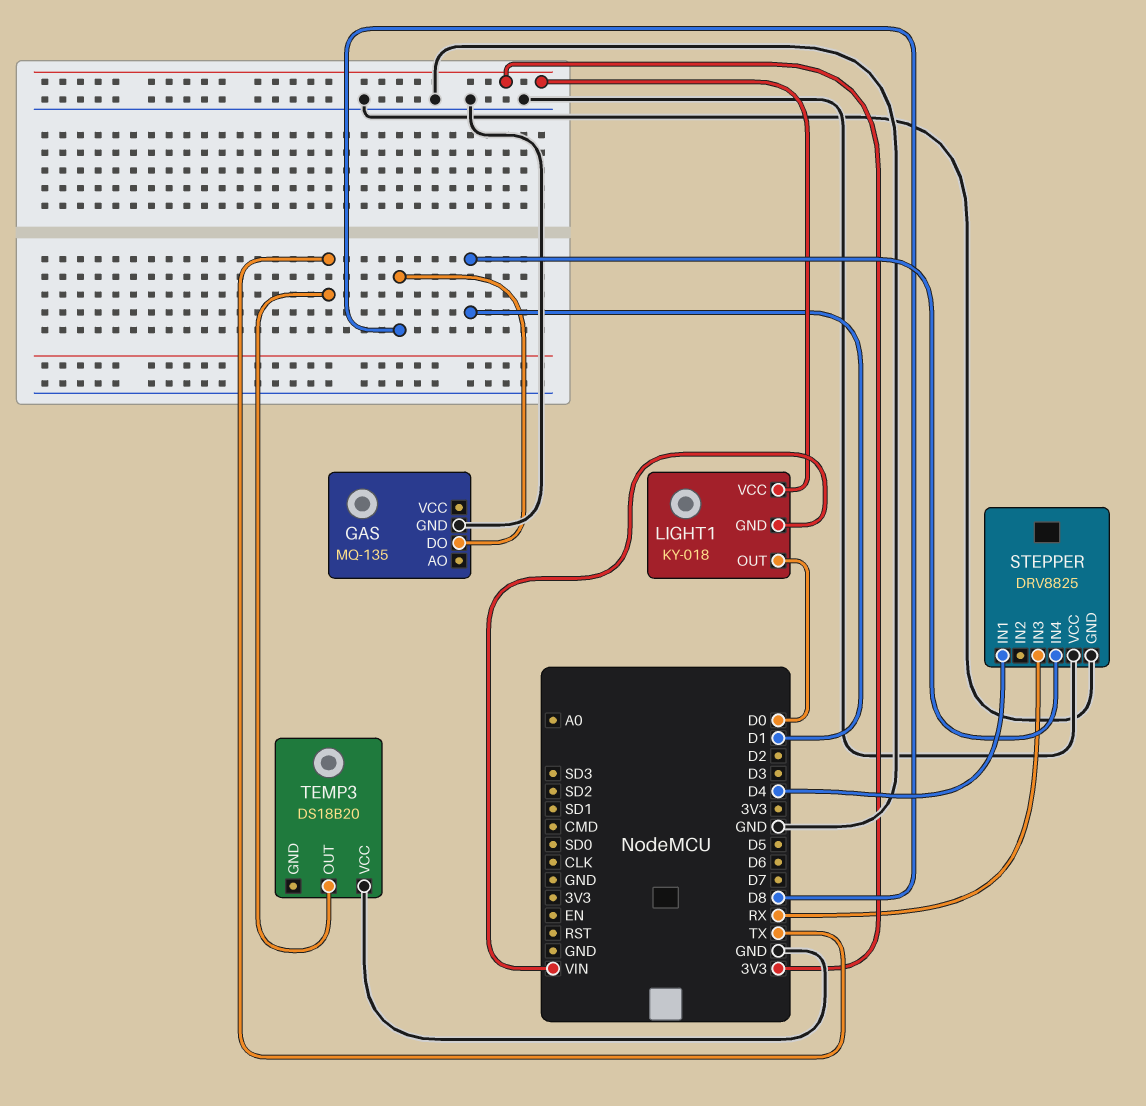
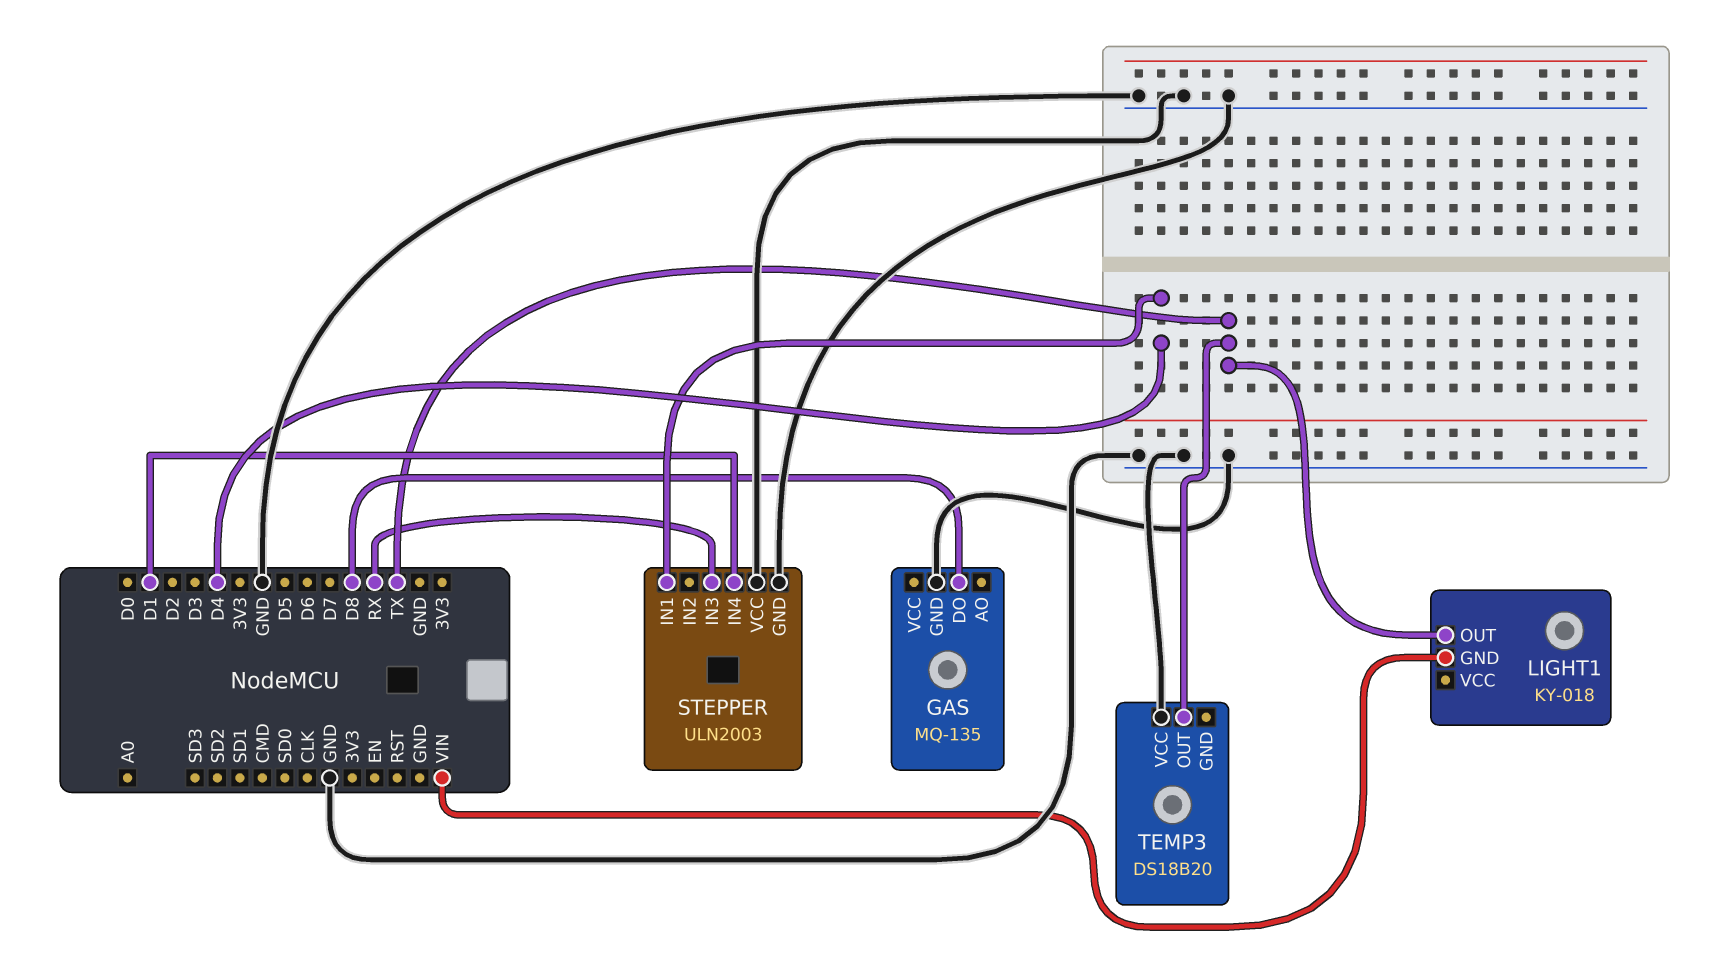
LIGHT1 pin OUT: D0 -> TX
LIGHT1 pin VCC: 3V3 -> none
STEPPER: DRV8825 -> ULN2003

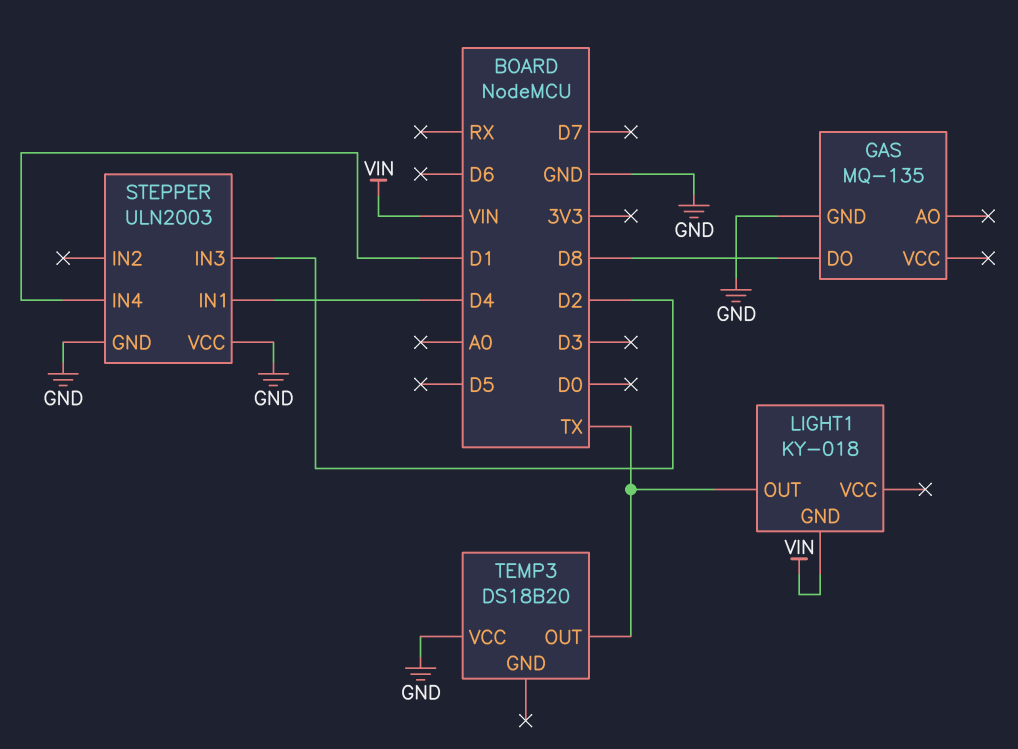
STEPPER pin IN3: RX -> D2

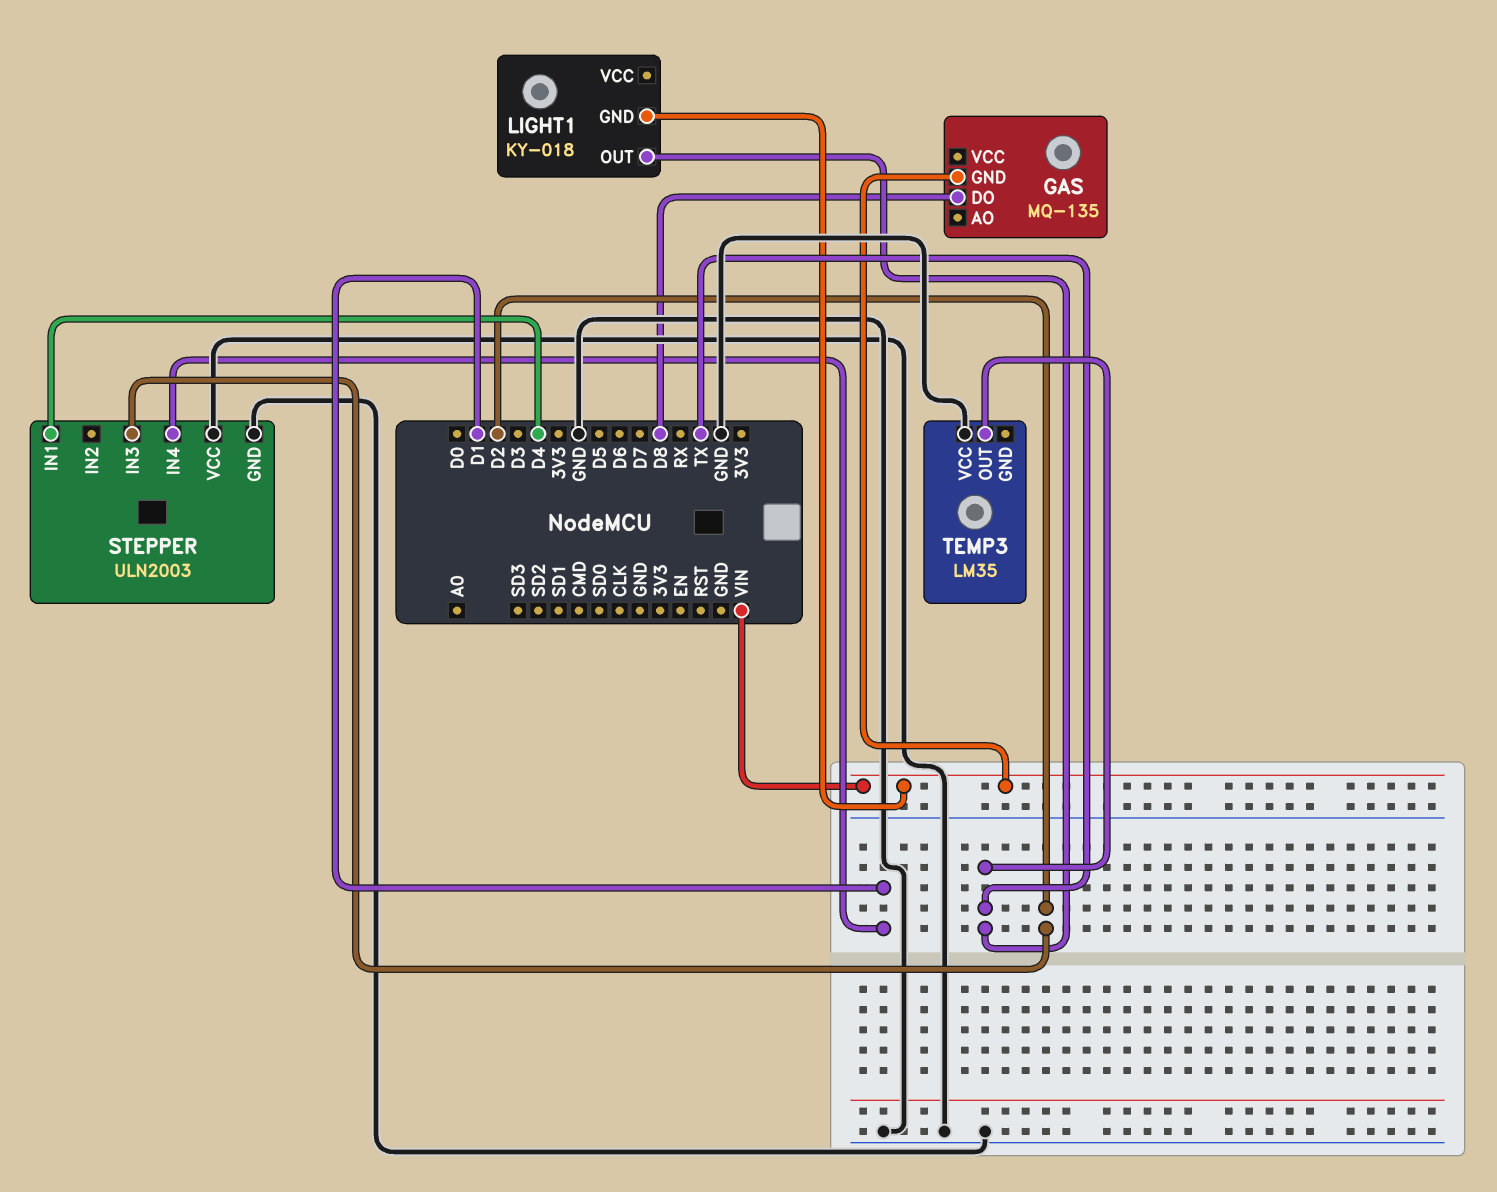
GAS pin GND: GND -> VIN
TEMP3: DS18B20 -> LM35

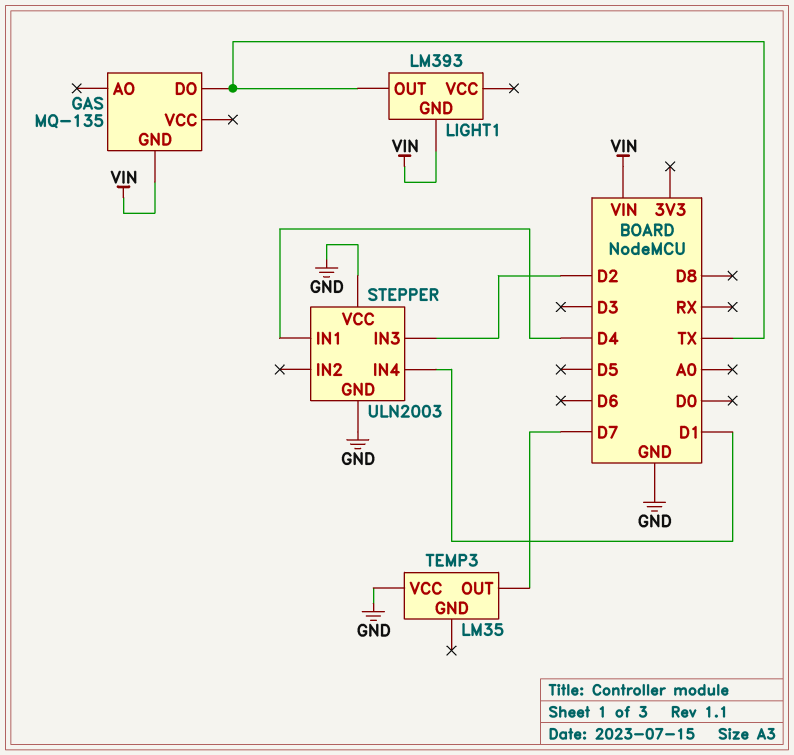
GAS pin DO: D8 -> TX
LIGHT1: KY-018 -> LM393
TEMP3 pin OUT: TX -> D7

